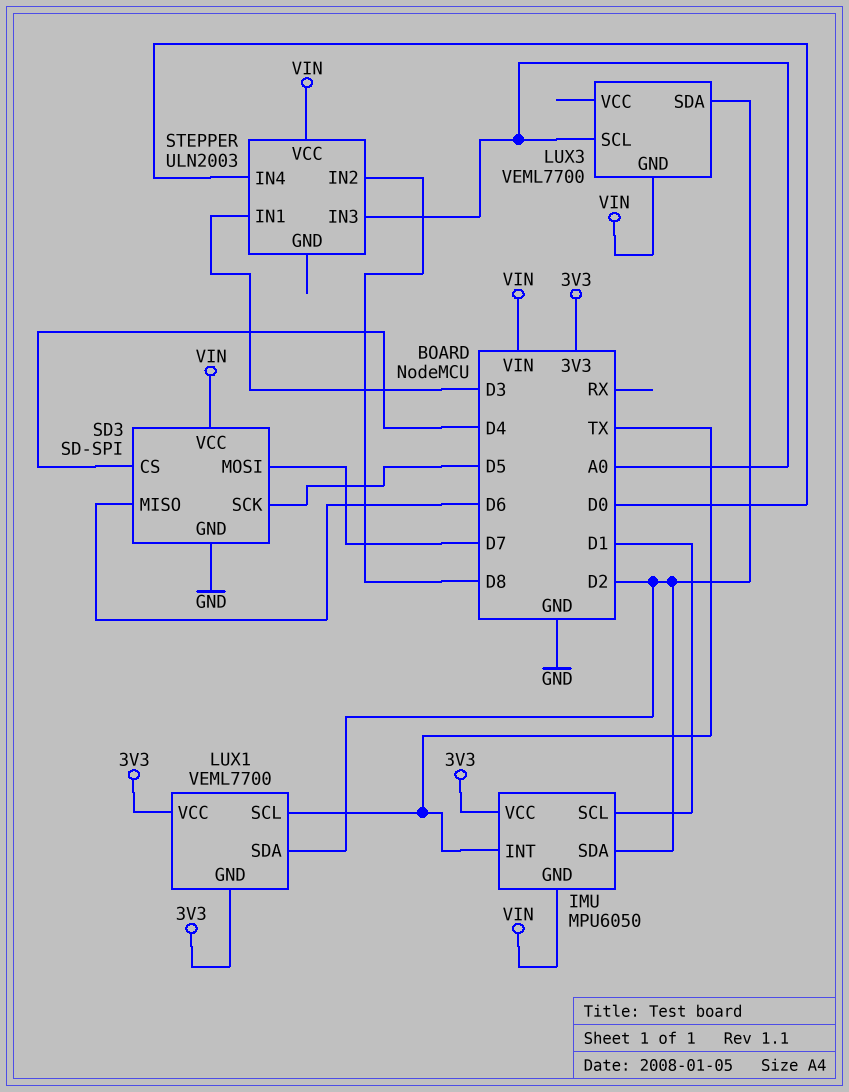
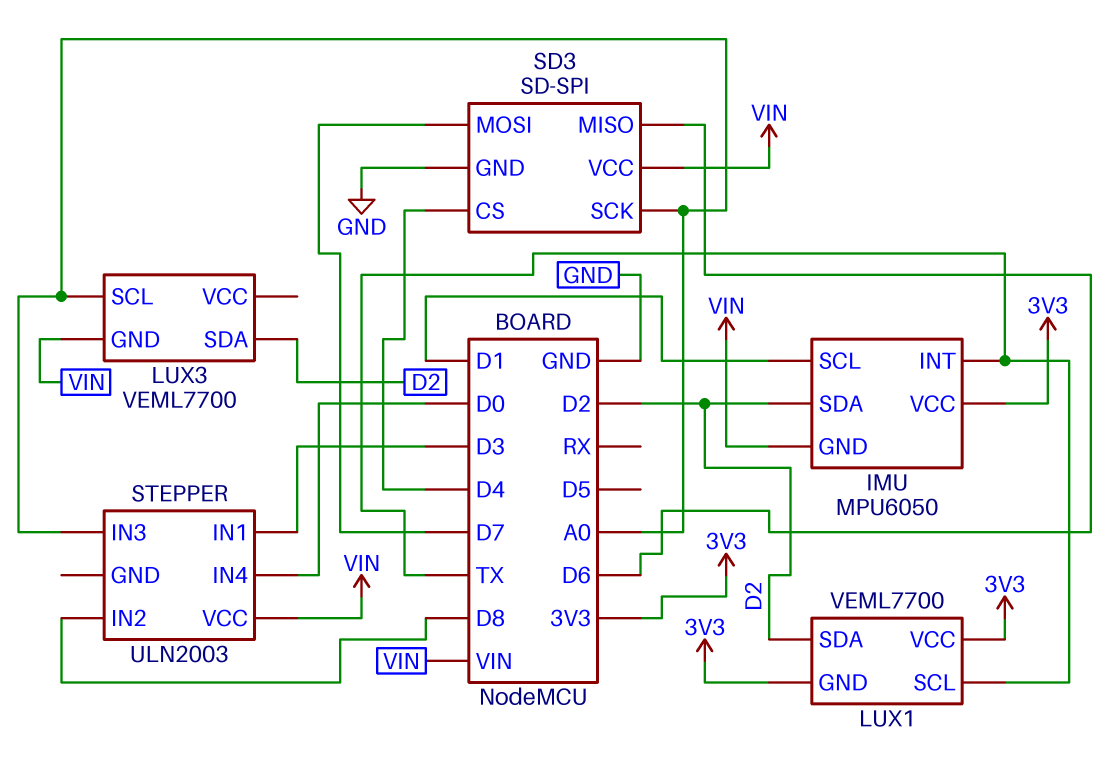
SD3 pin SCK: D5 -> A0

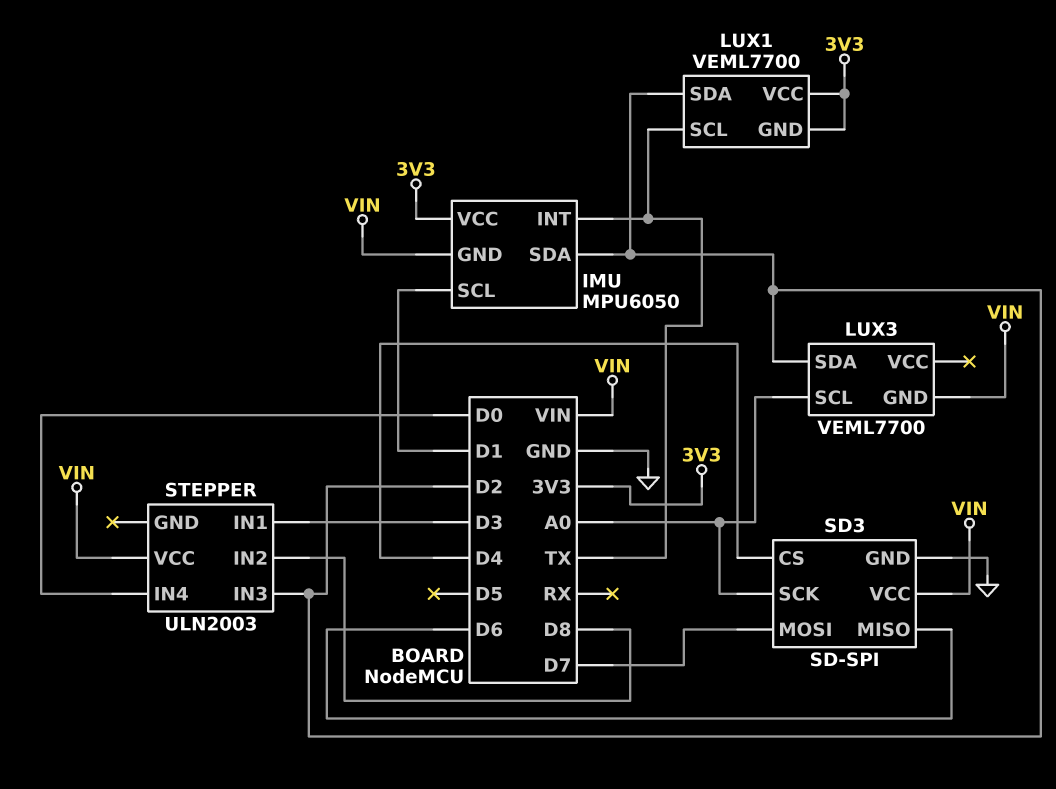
STEPPER pin IN3: A0 -> D2

